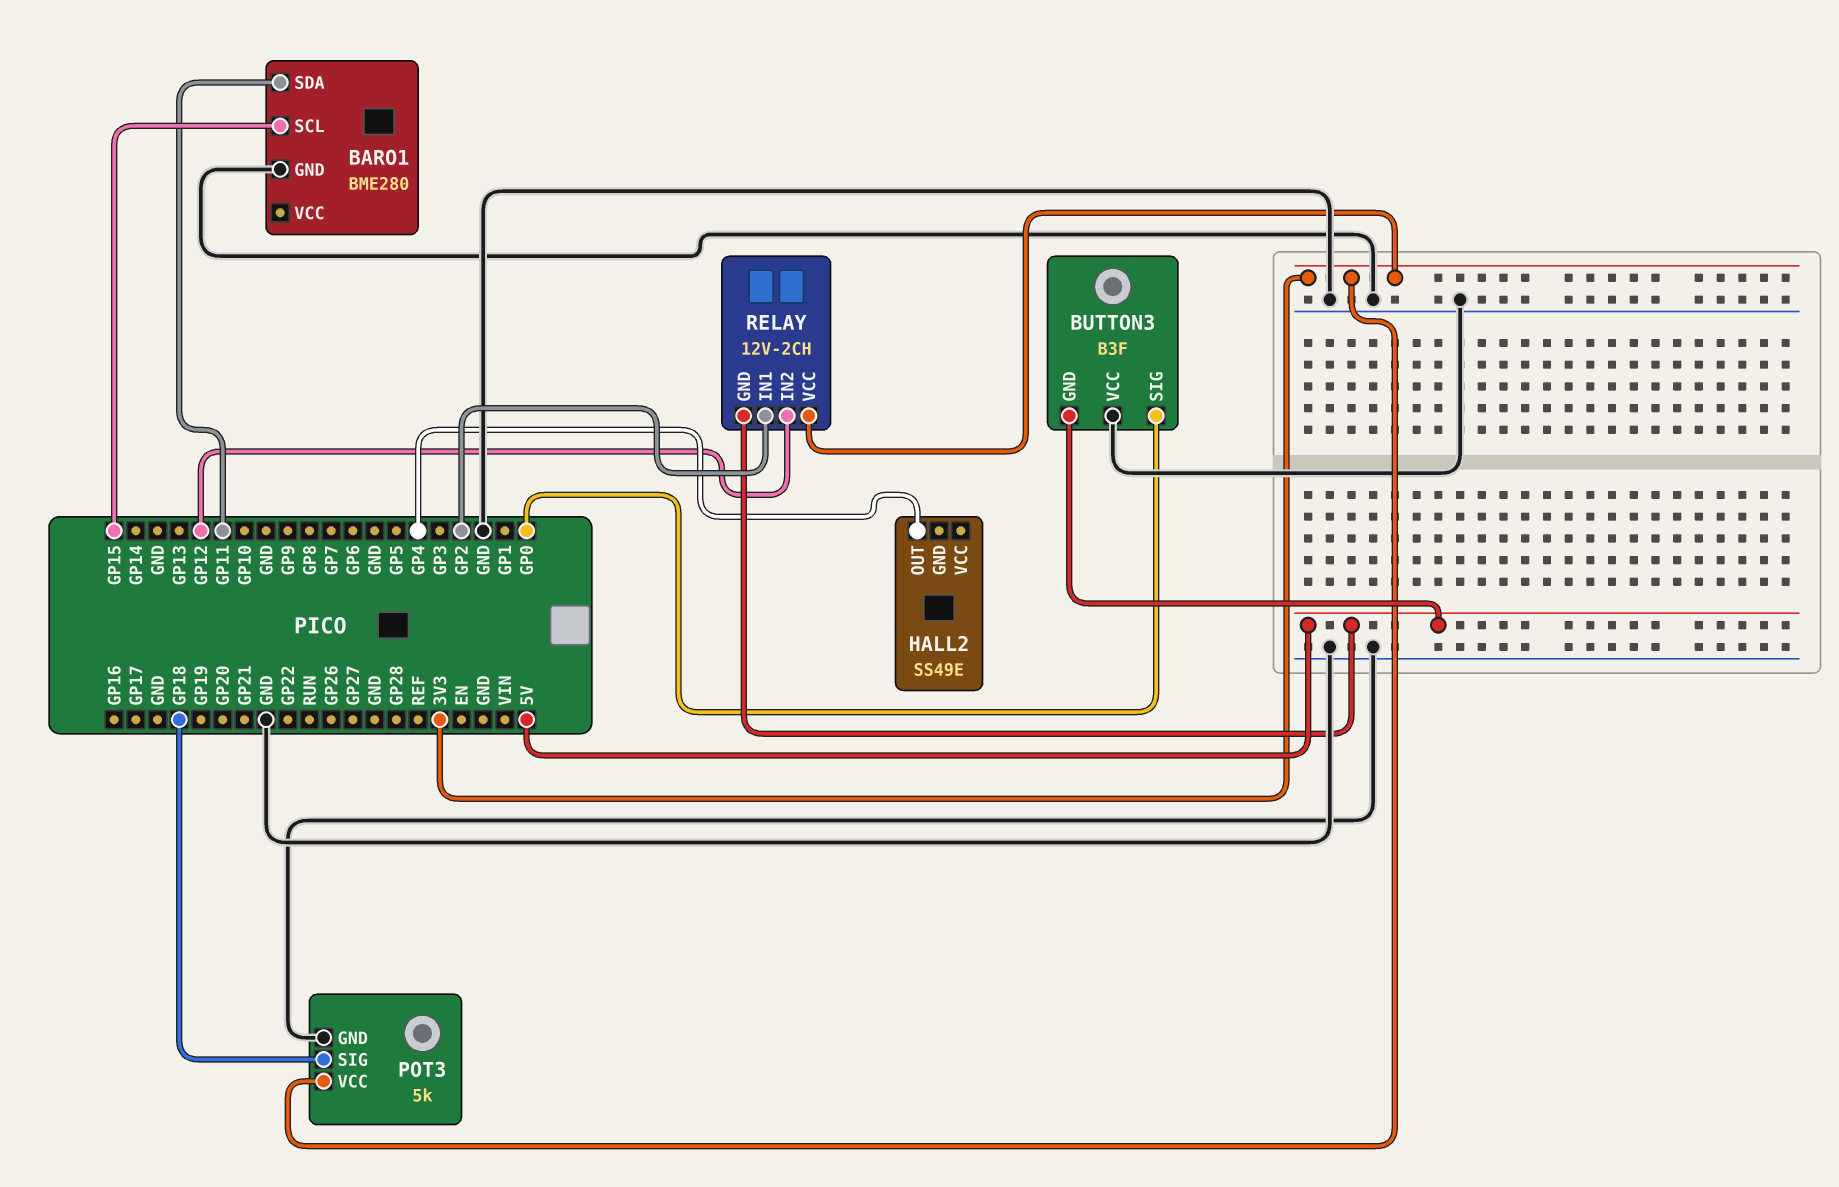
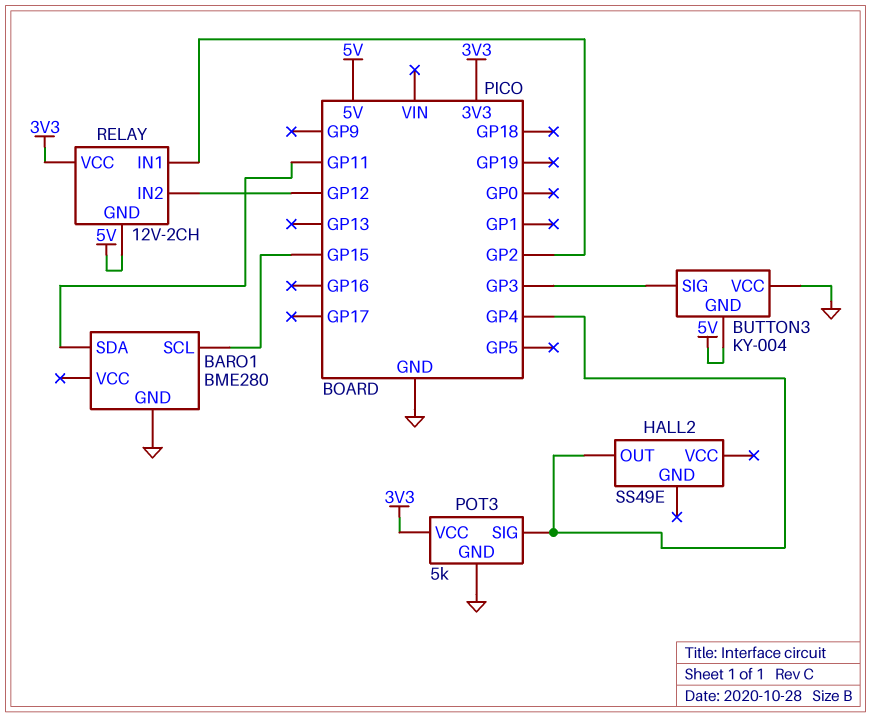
BUTTON3: B3F -> KY-004
BUTTON3 pin SIG: GP0 -> GP3
POT3 pin SIG: GP18 -> GP4

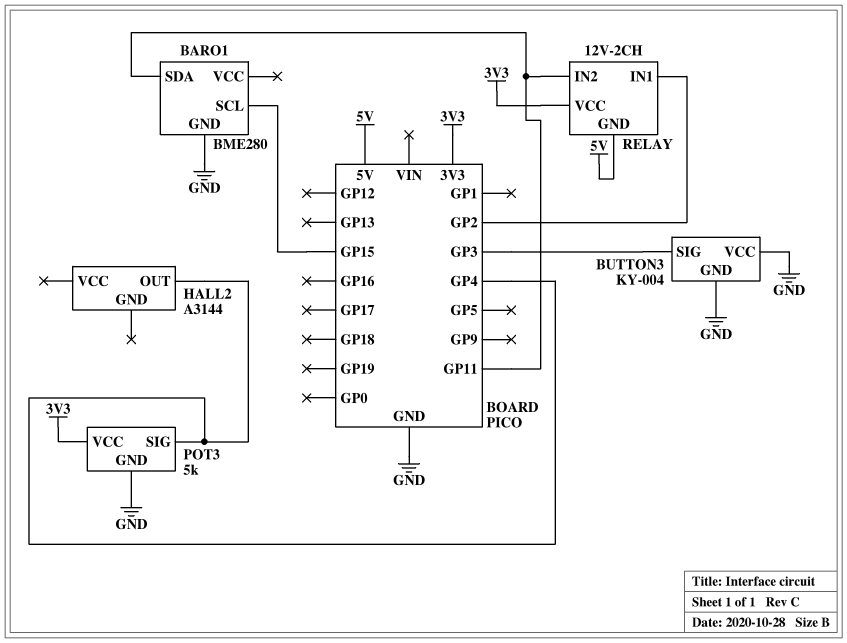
BUTTON3 pin GND: 5V -> GND
HALL2: SS49E -> A3144
RELAY pin IN2: GP12 -> GP11

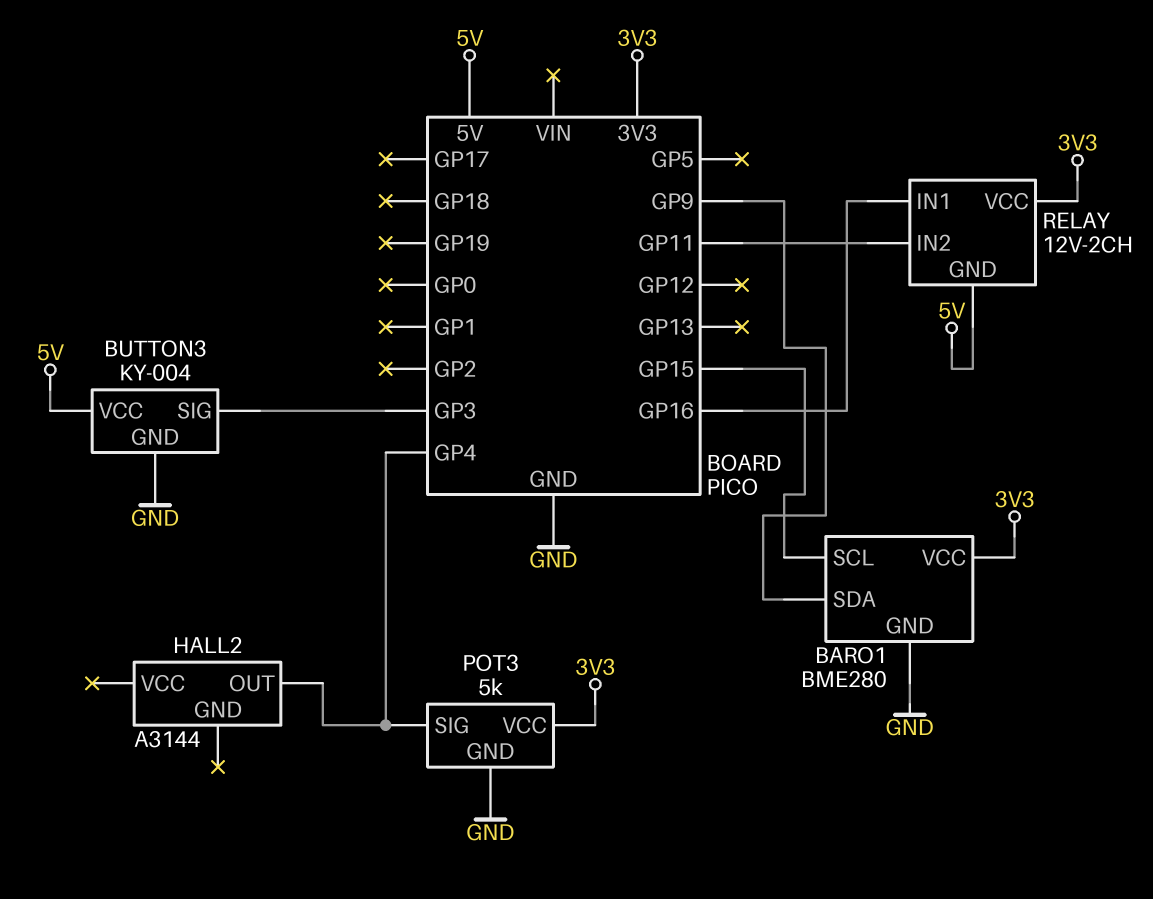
BARO1 pin SDA: GP11 -> GP9
BARO1 pin VCC: none -> 3V3
BUTTON3 pin VCC: GND -> 5V
RELAY pin IN1: GP2 -> GP16

